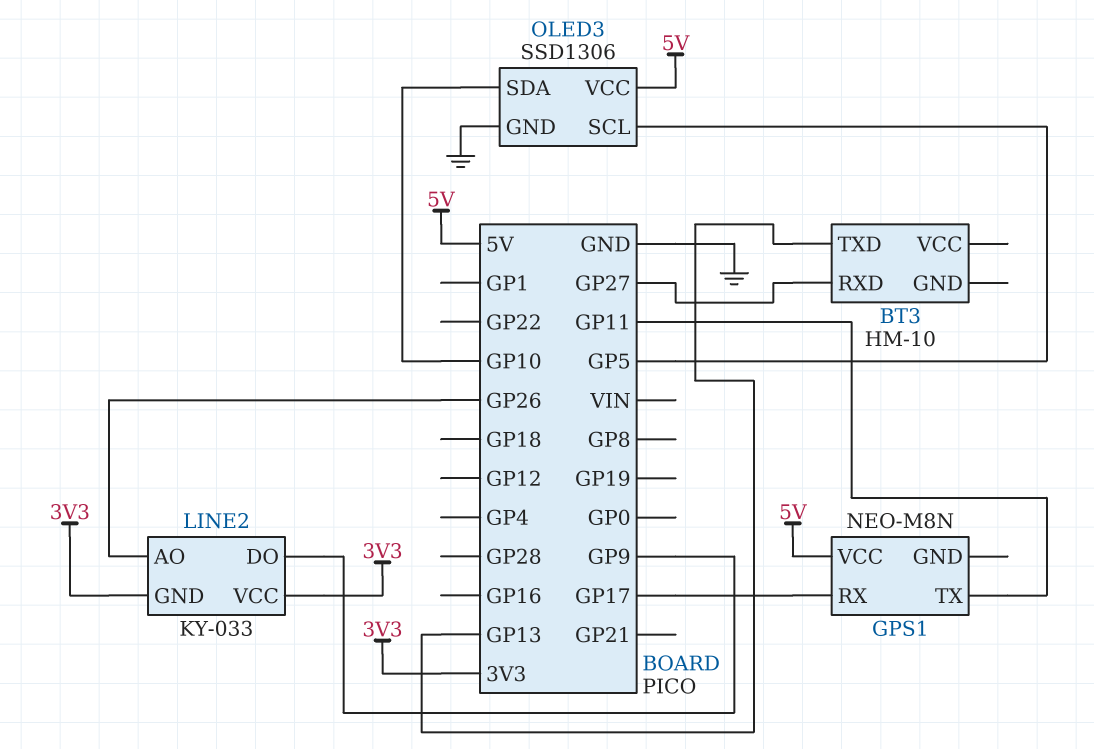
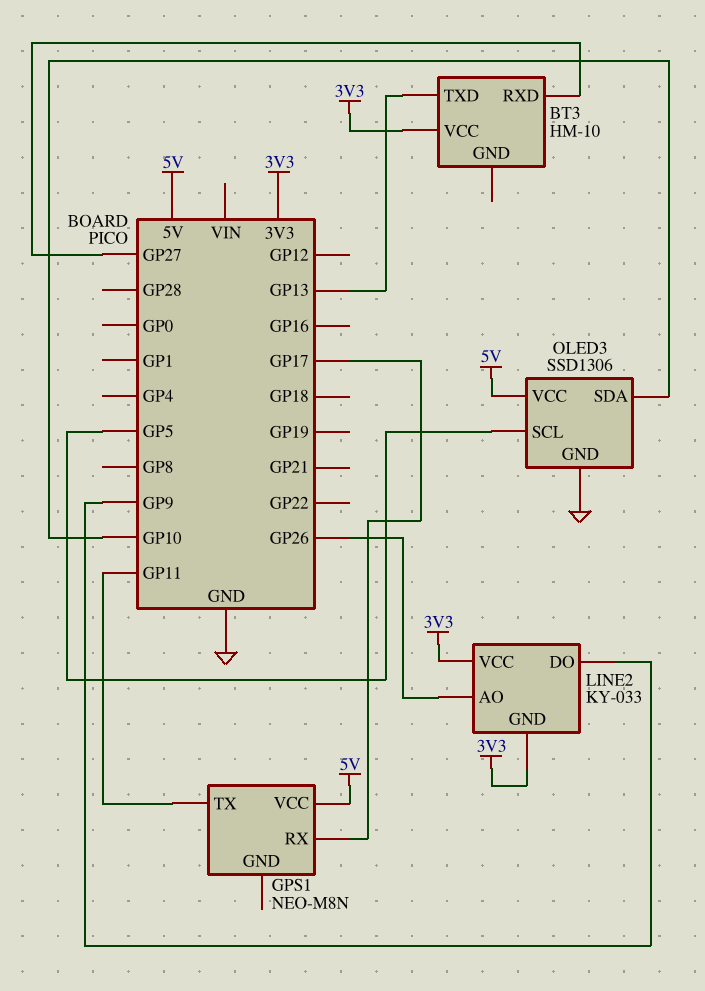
BT3 pin VCC: none -> 3V3

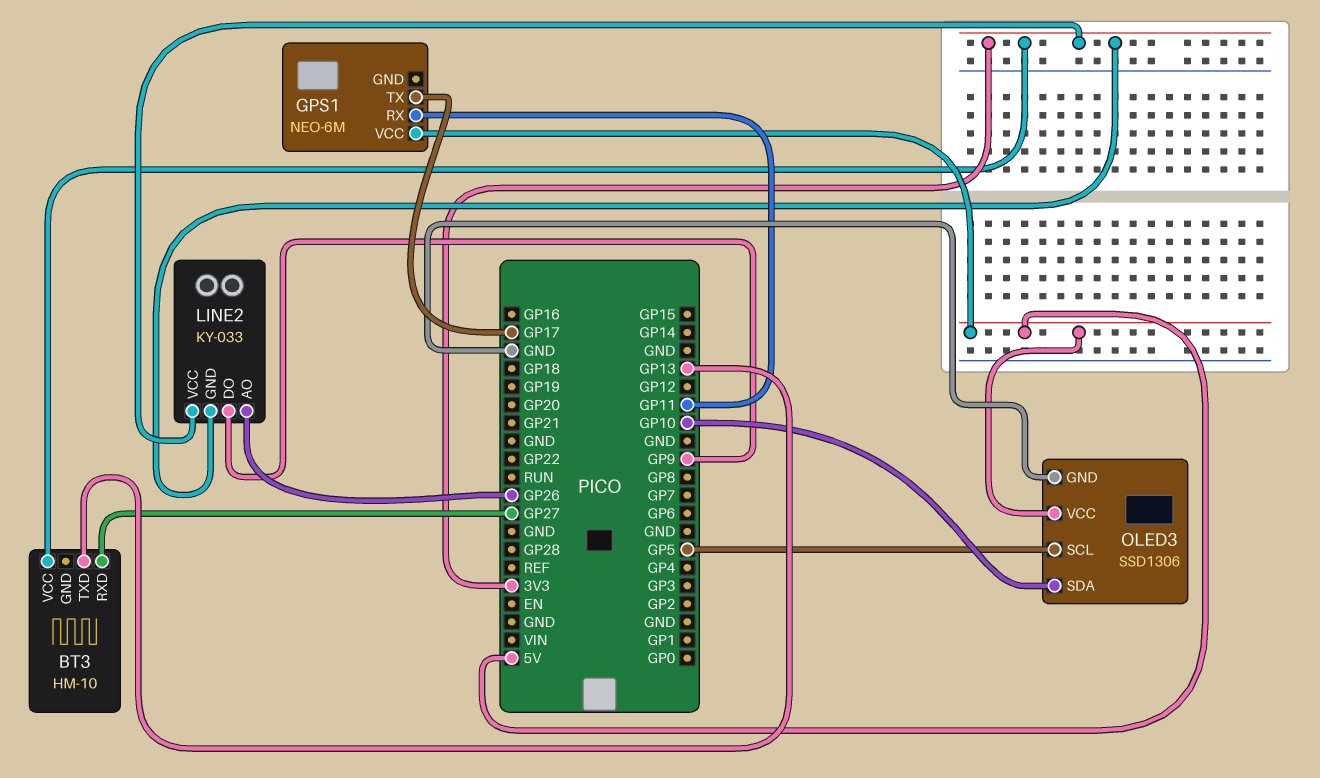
GPS1: NEO-M8N -> NEO-6M
GPS1 pin RX: GP17 -> GP11
GPS1 pin TX: GP11 -> GP17

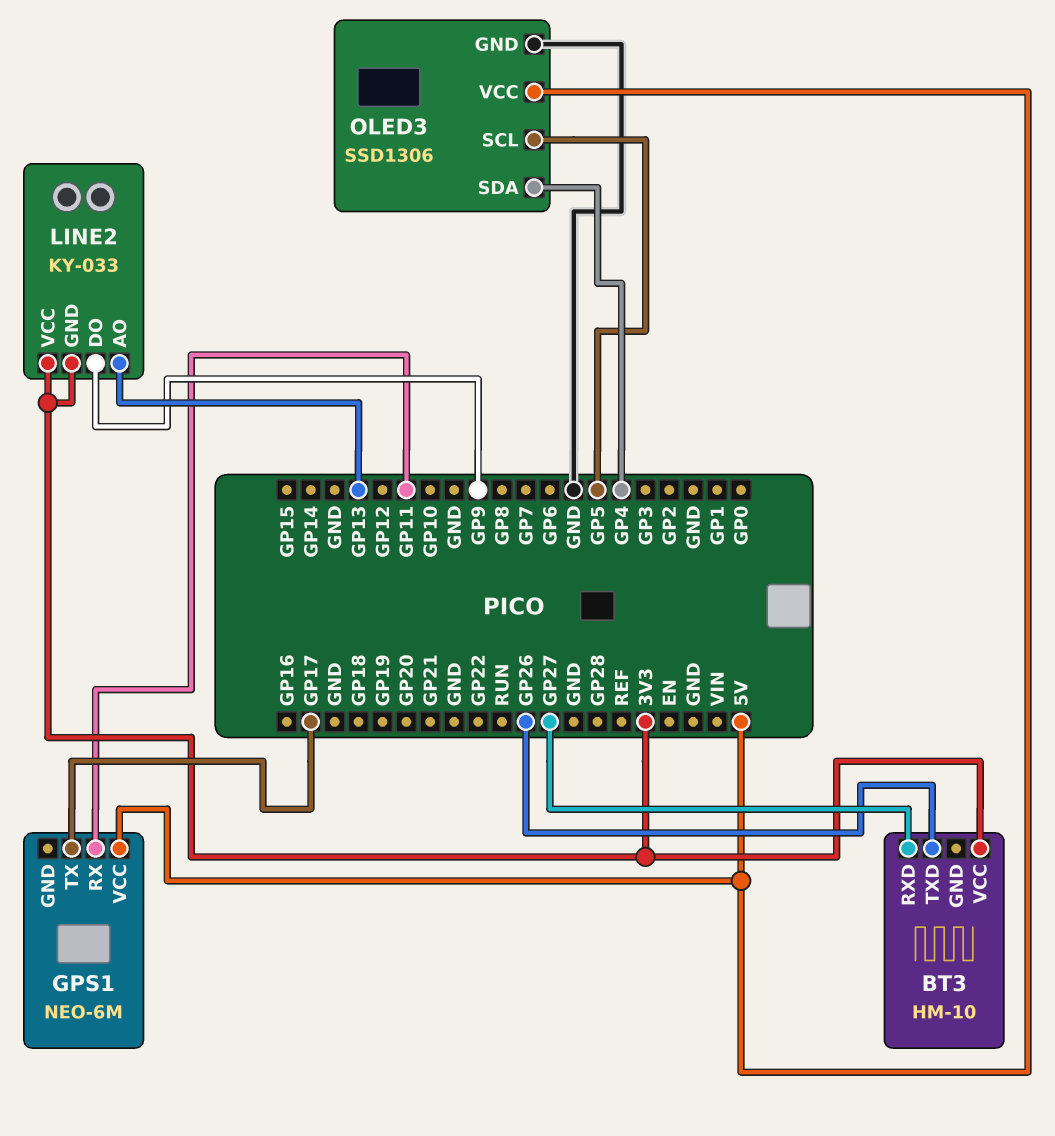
BT3 pin TXD: GP13 -> GP26
LINE2 pin AO: GP26 -> GP13
OLED3 pin SDA: GP10 -> GP4

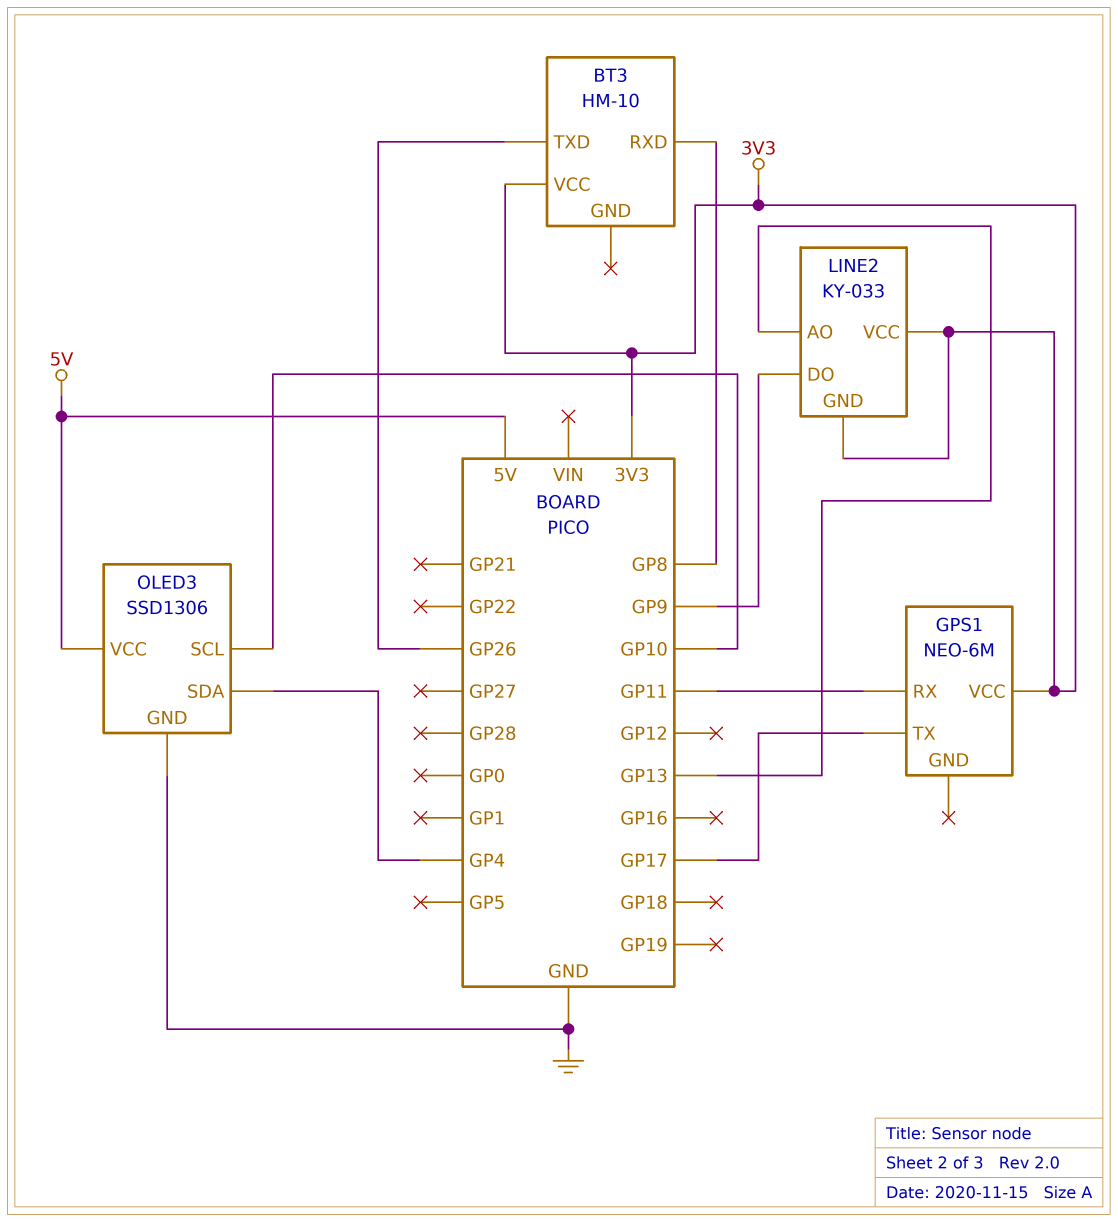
BT3 pin RXD: GP27 -> GP8
GPS1 pin VCC: 5V -> 3V3
OLED3 pin SCL: GP5 -> GP10

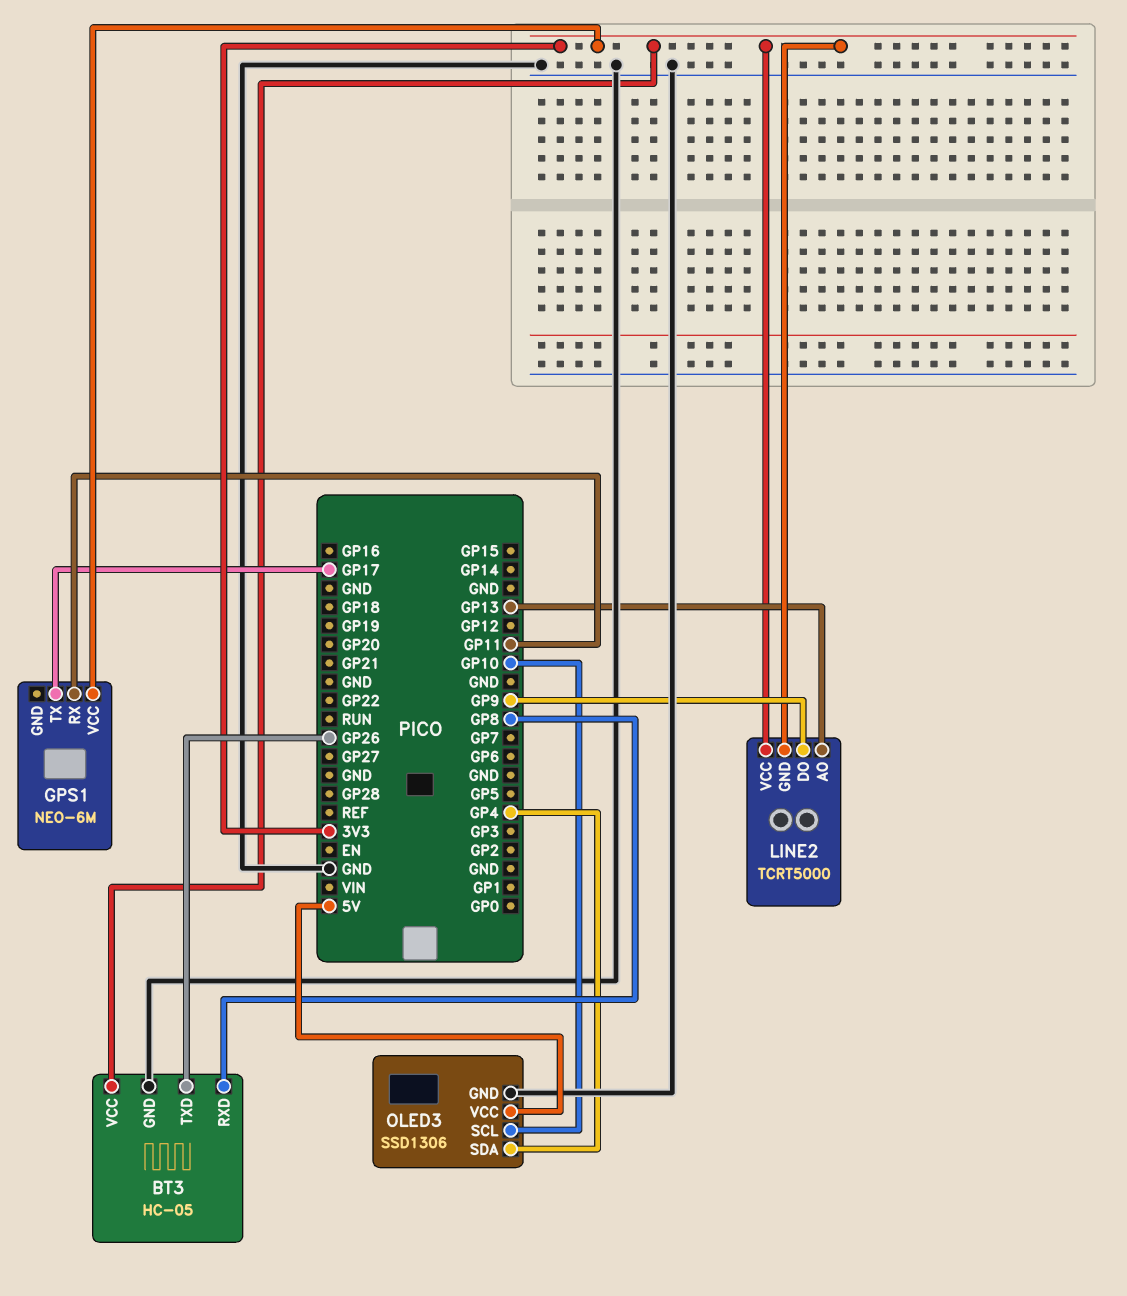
BT3: HM-10 -> HC-05
BT3 pin GND: none -> GND
LINE2: KY-033 -> TCRT5000

